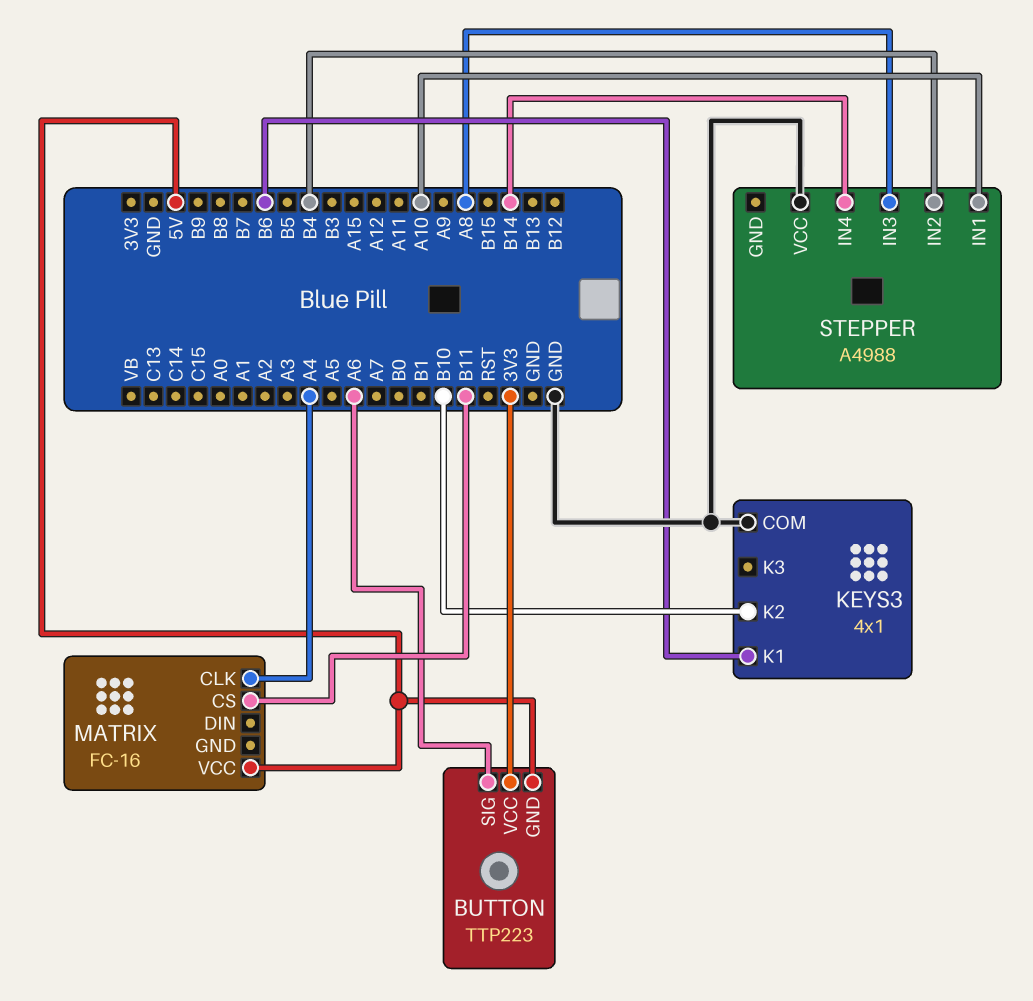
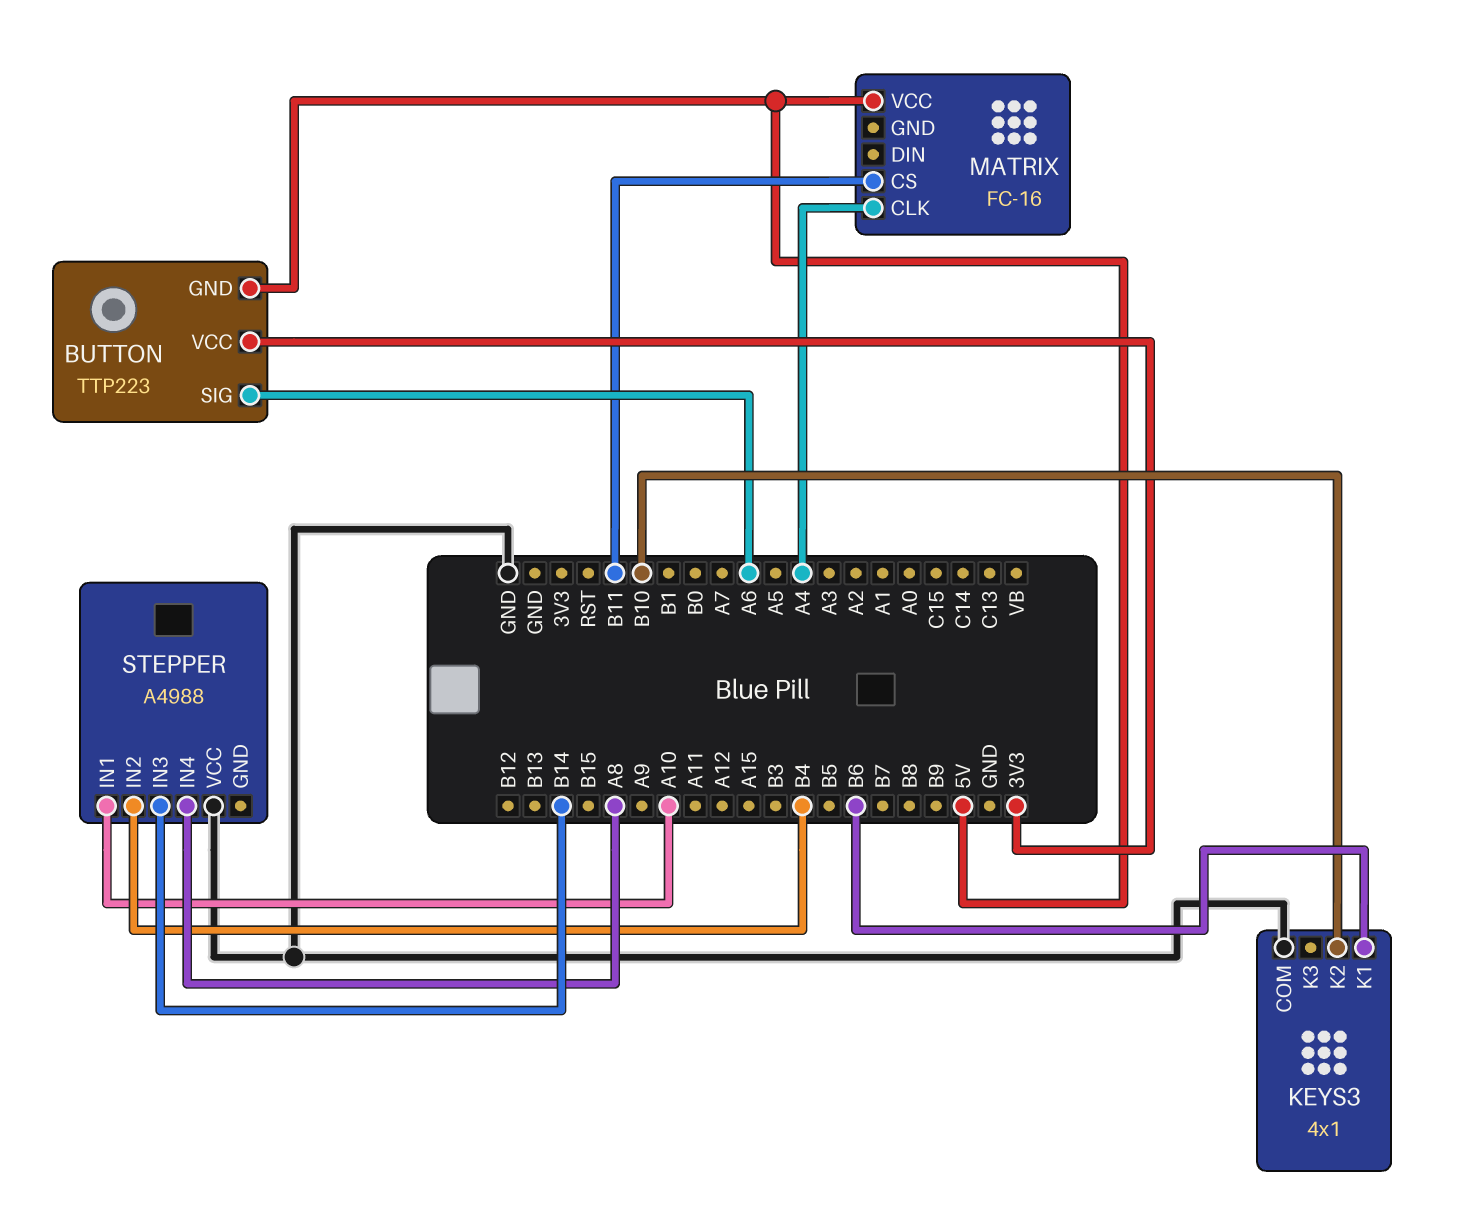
STEPPER pin IN3: A8 -> B14
STEPPER pin IN4: B14 -> A8

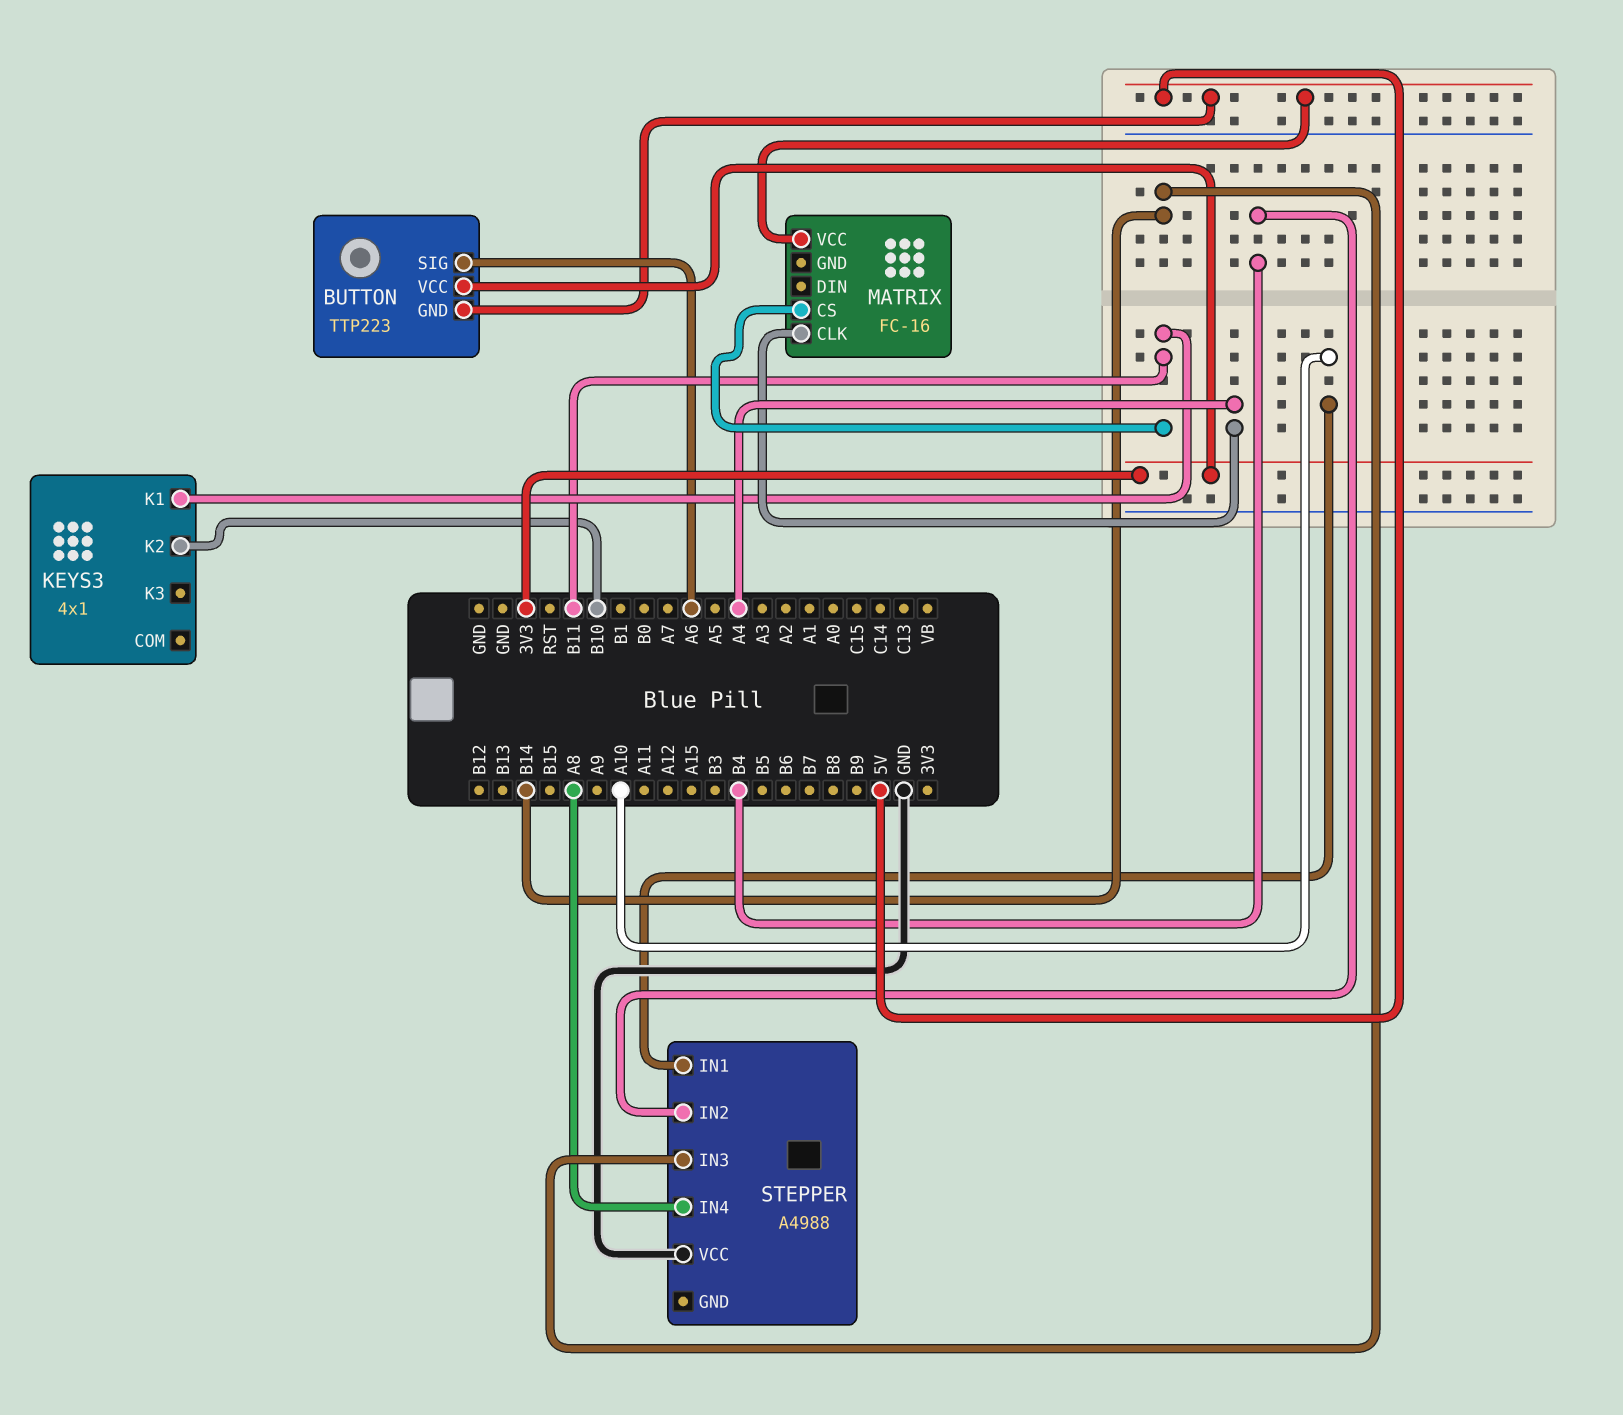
KEYS3 pin COM: GND -> none
KEYS3 pin K1: B6 -> B11

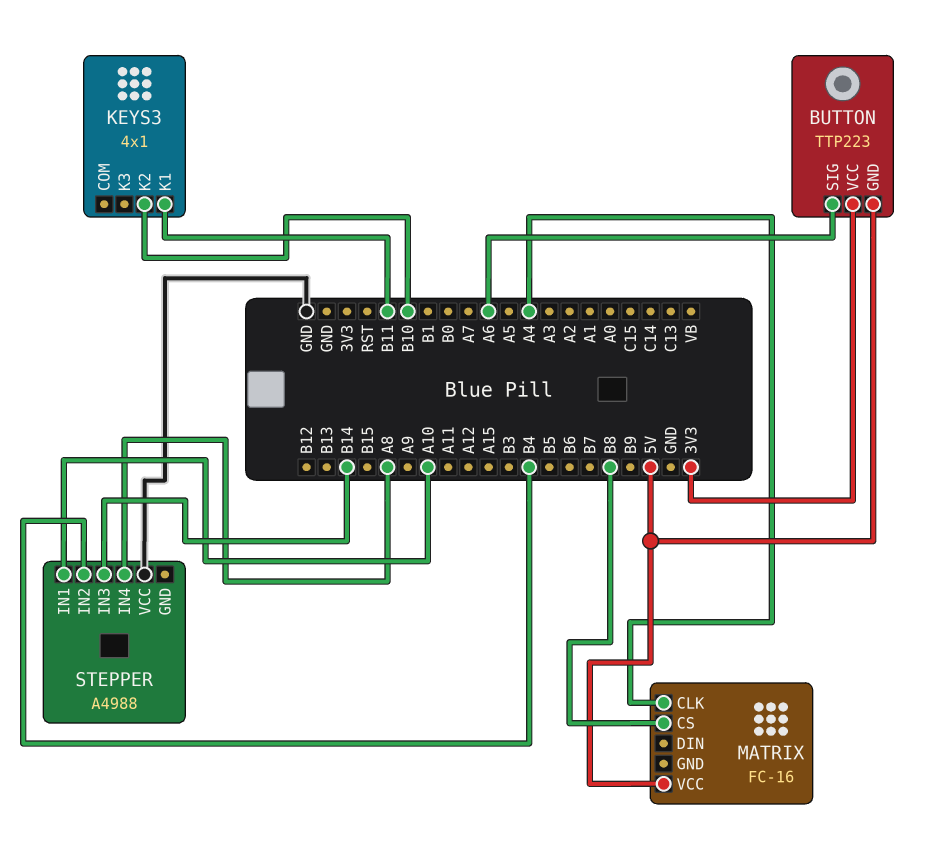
MATRIX pin CS: B11 -> B8

